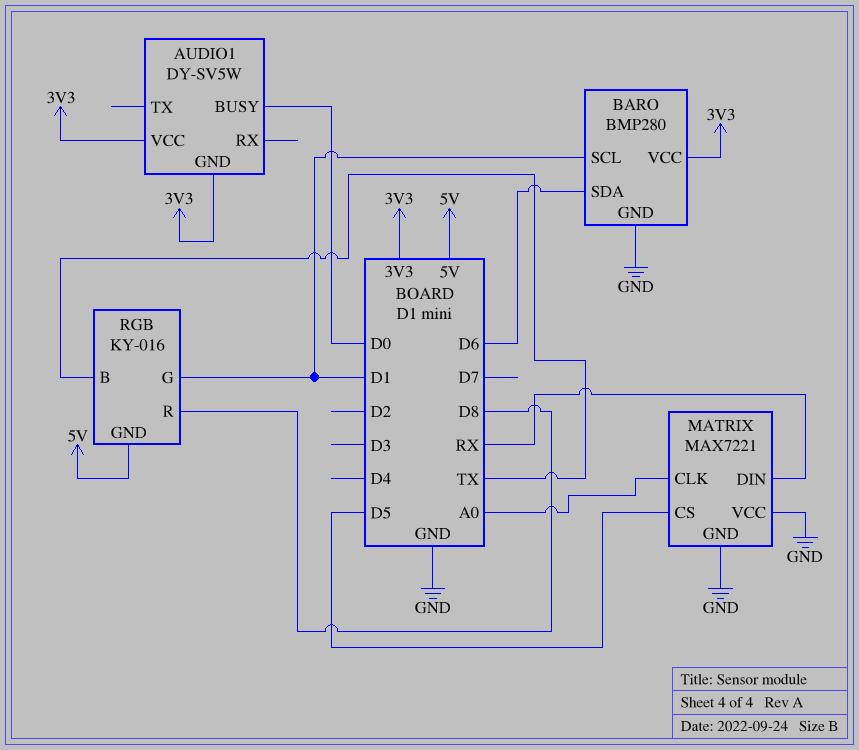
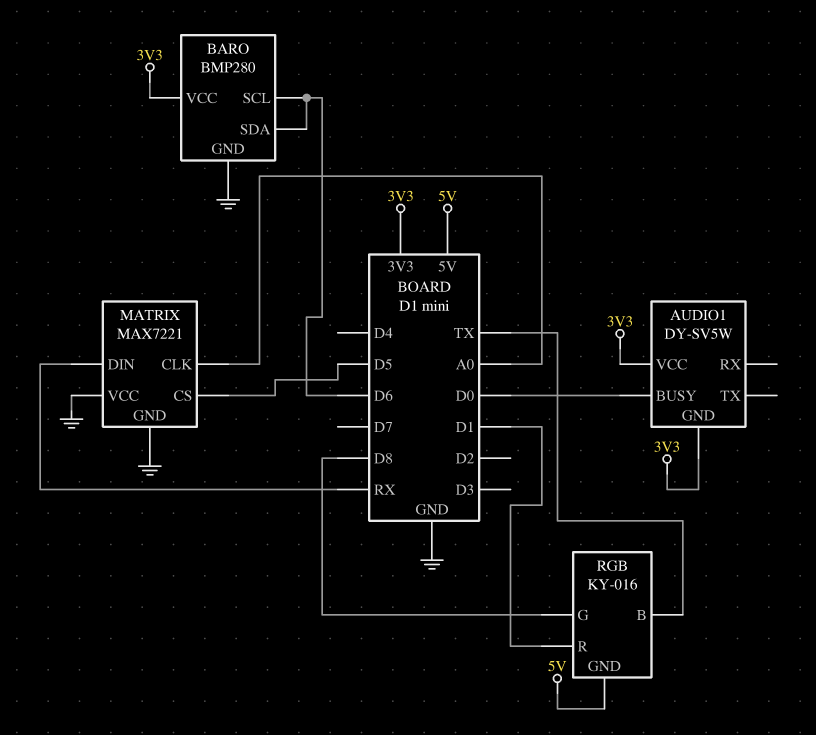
BARO pin SCL: D1 -> D6
RGB pin G: D1 -> D8
RGB pin R: D8 -> D1

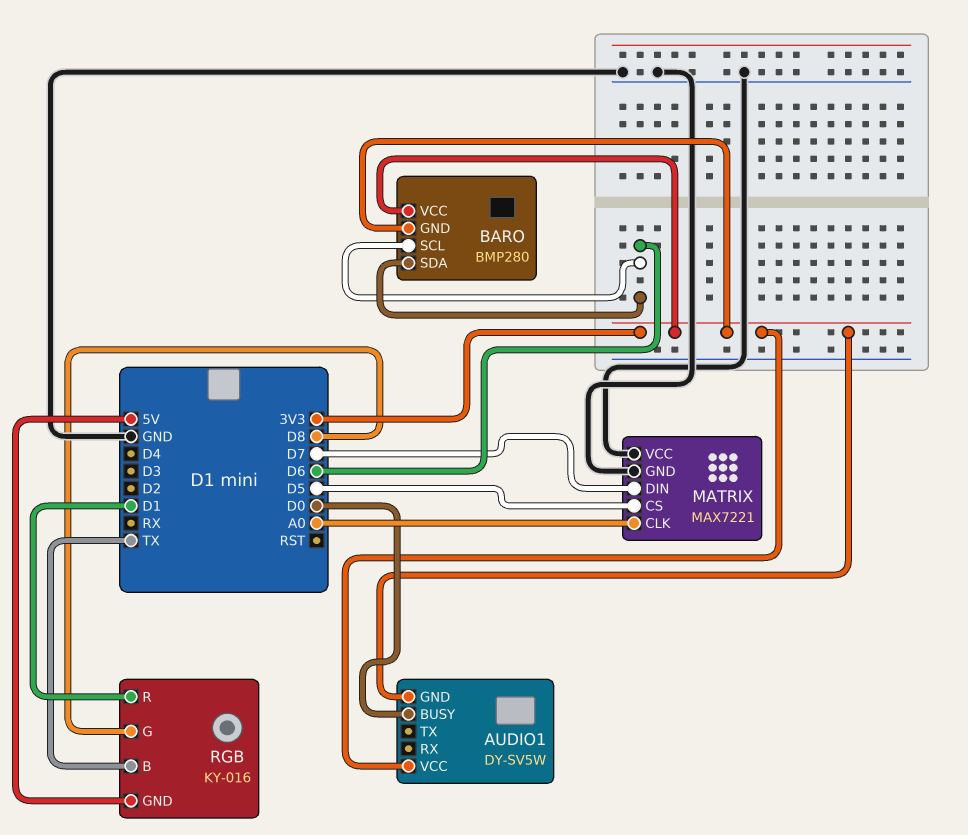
BARO pin GND: GND -> 3V3
MATRIX pin DIN: RX -> D7

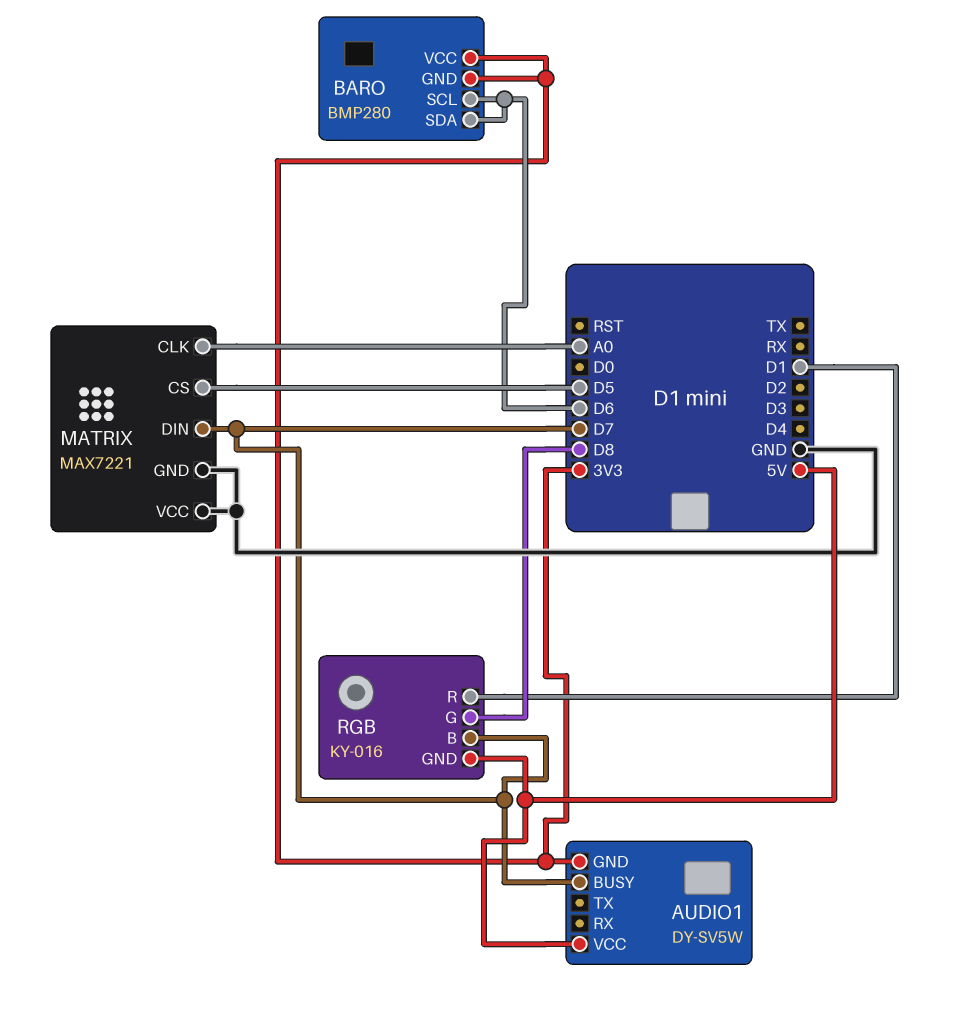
AUDIO1 pin BUSY: D0 -> D7
AUDIO1 pin VCC: 3V3 -> 5V
RGB pin B: TX -> D7

